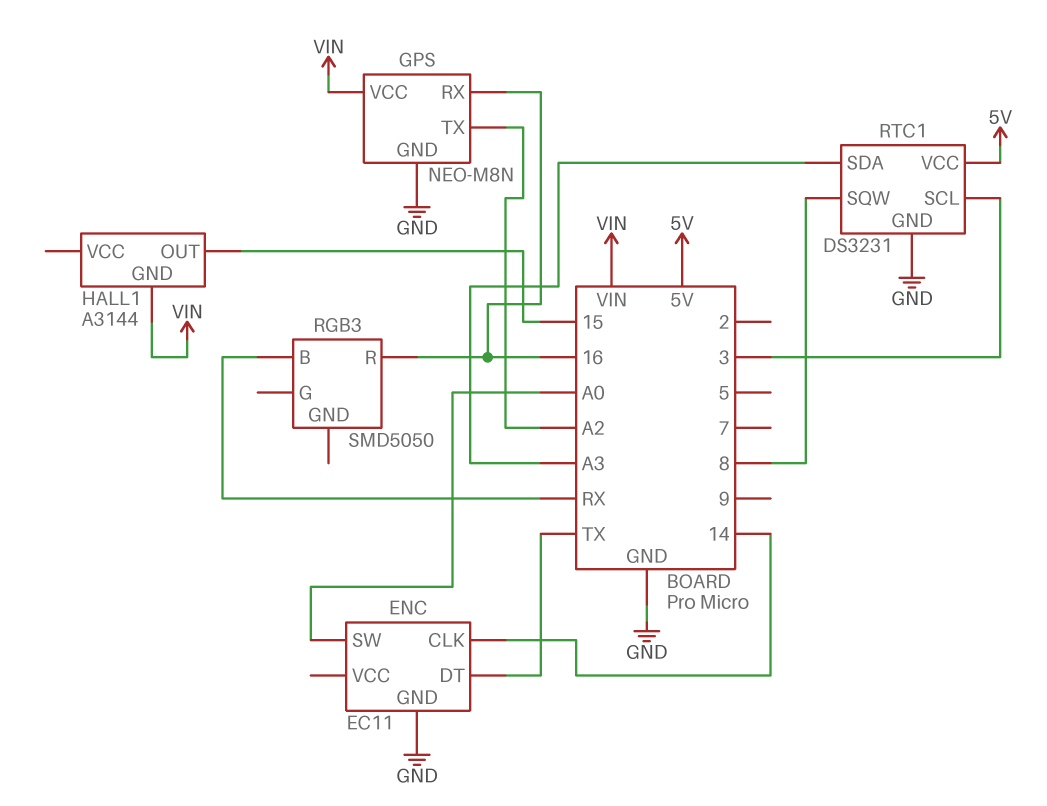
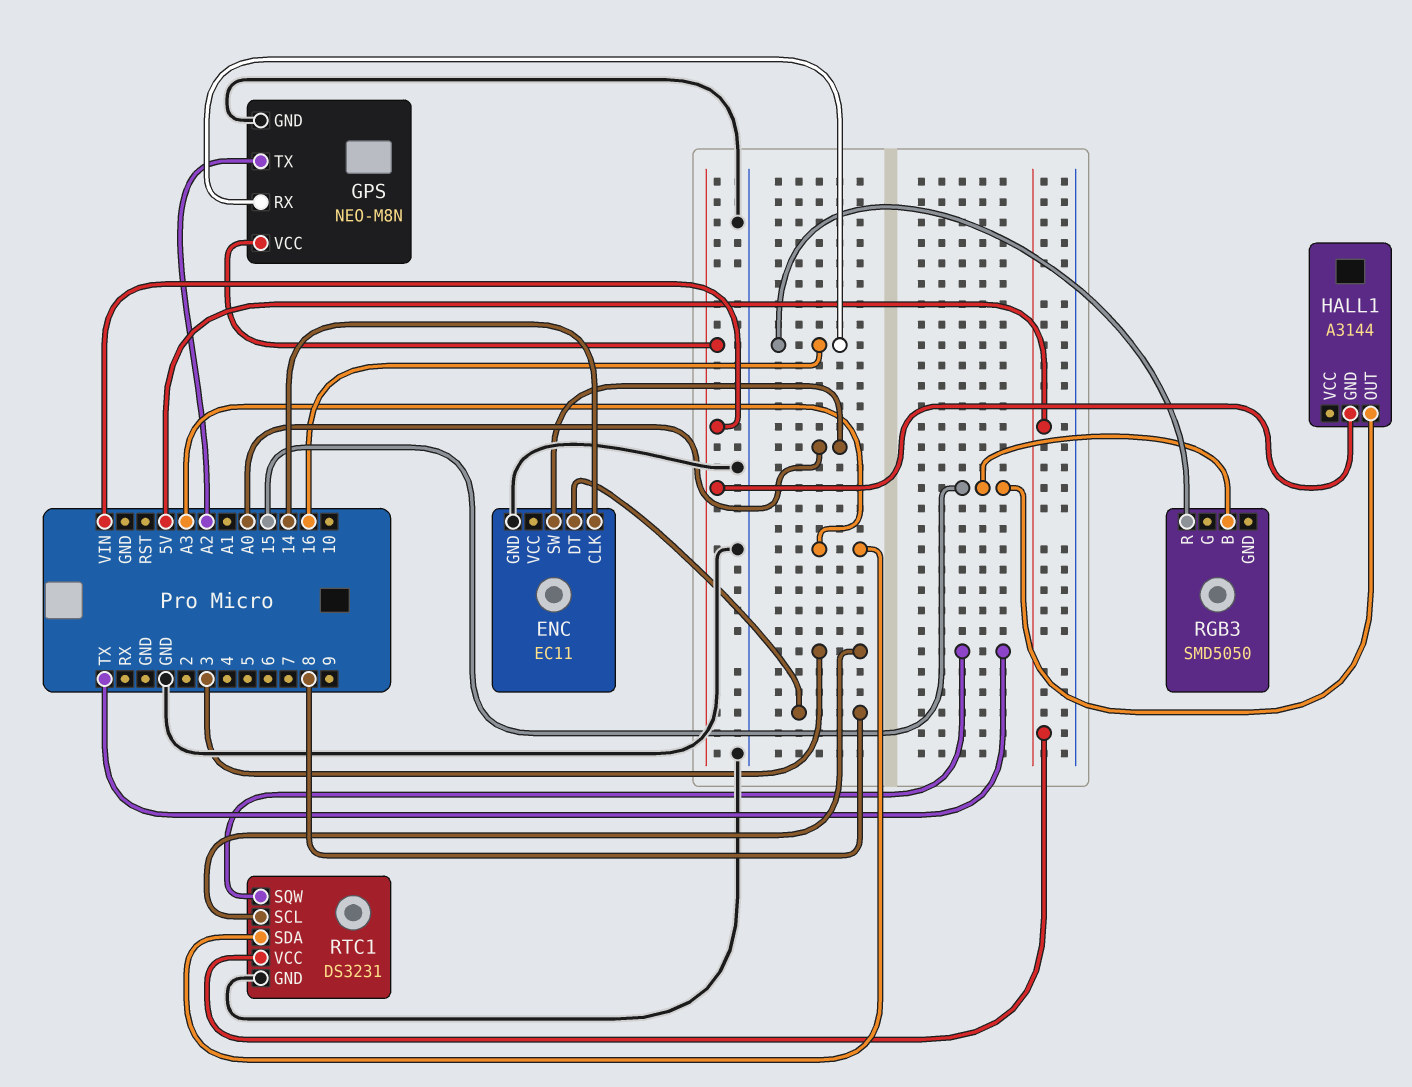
ENC pin DT: TX -> 8
RGB3 pin B: RX -> 15
RTC1 pin SQW: 8 -> TX

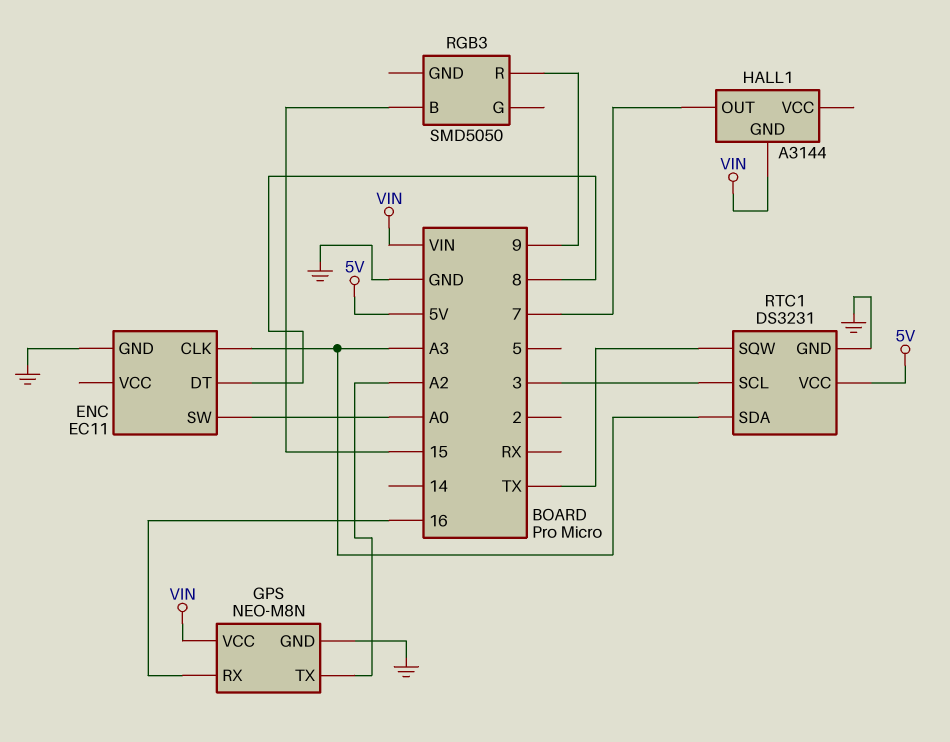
ENC pin CLK: 14 -> A3
HALL1 pin OUT: 15 -> 7
RGB3 pin R: 16 -> 9

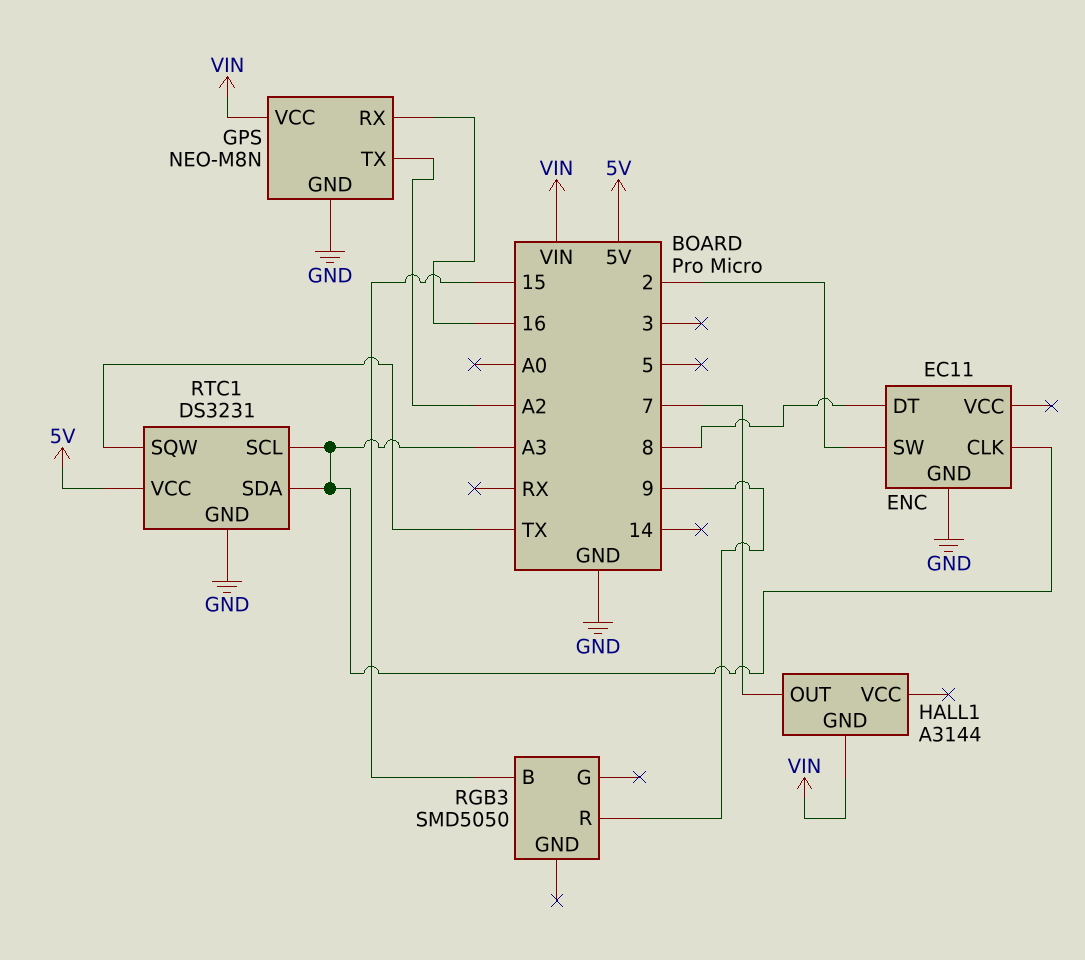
ENC pin SW: A0 -> 2
RTC1 pin SCL: 3 -> A3

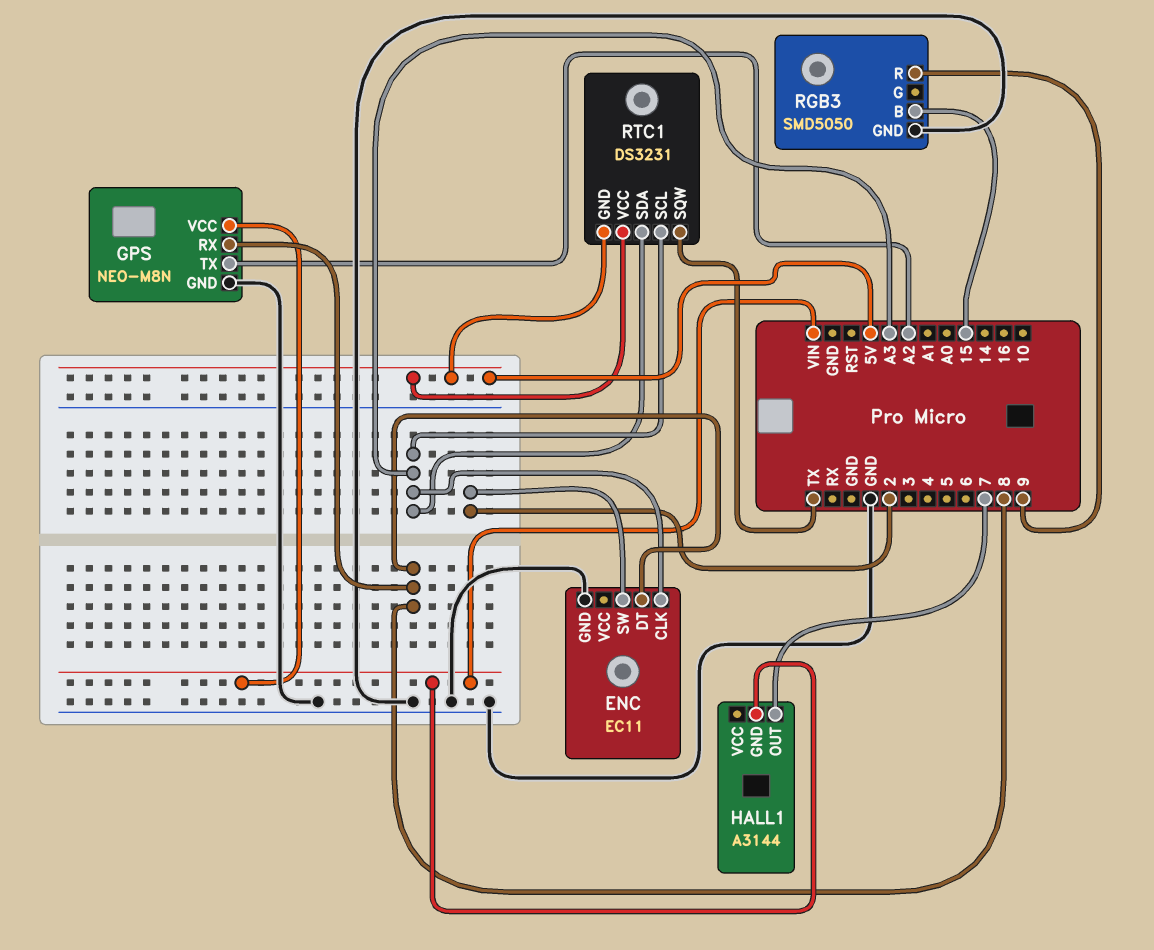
GPS pin RX: 16 -> 8
RGB3 pin GND: none -> GND
RTC1 pin GND: GND -> 5V

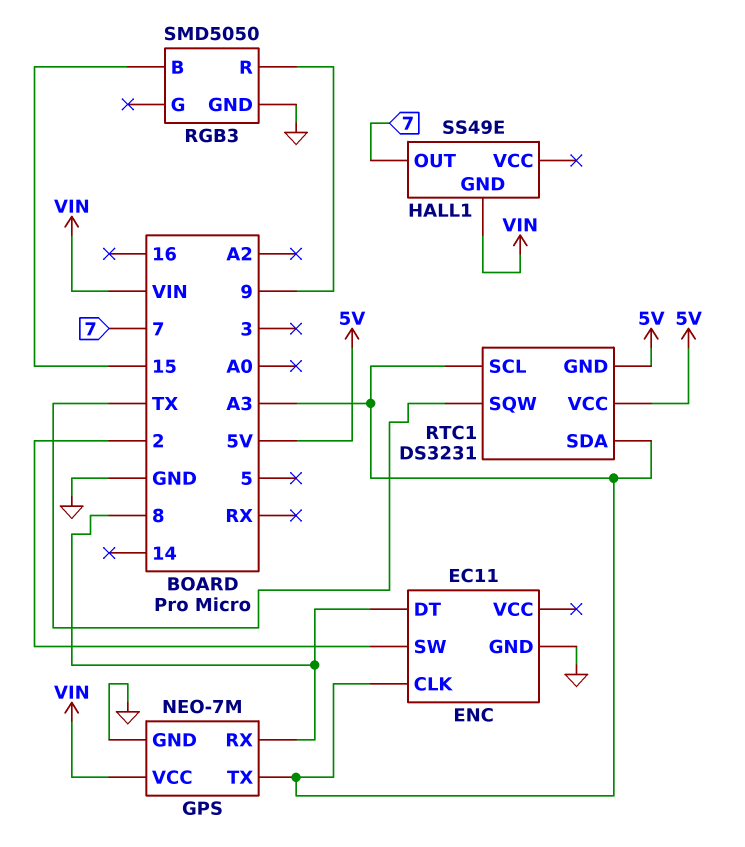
GPS: NEO-M8N -> NEO-7M
GPS pin TX: A2 -> A3
HALL1: A3144 -> SS49E

